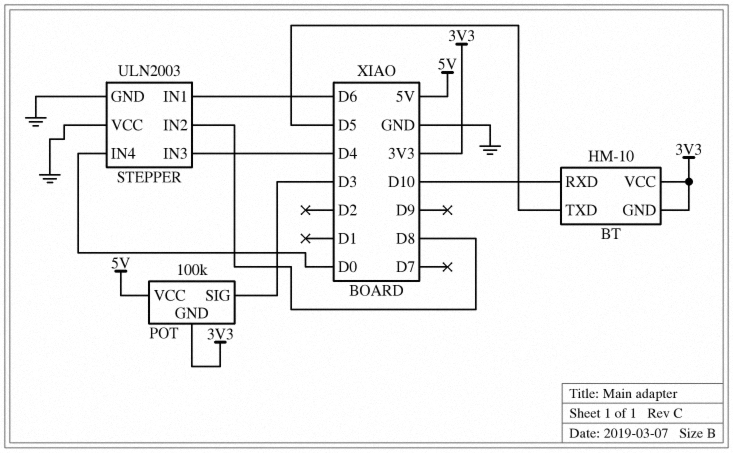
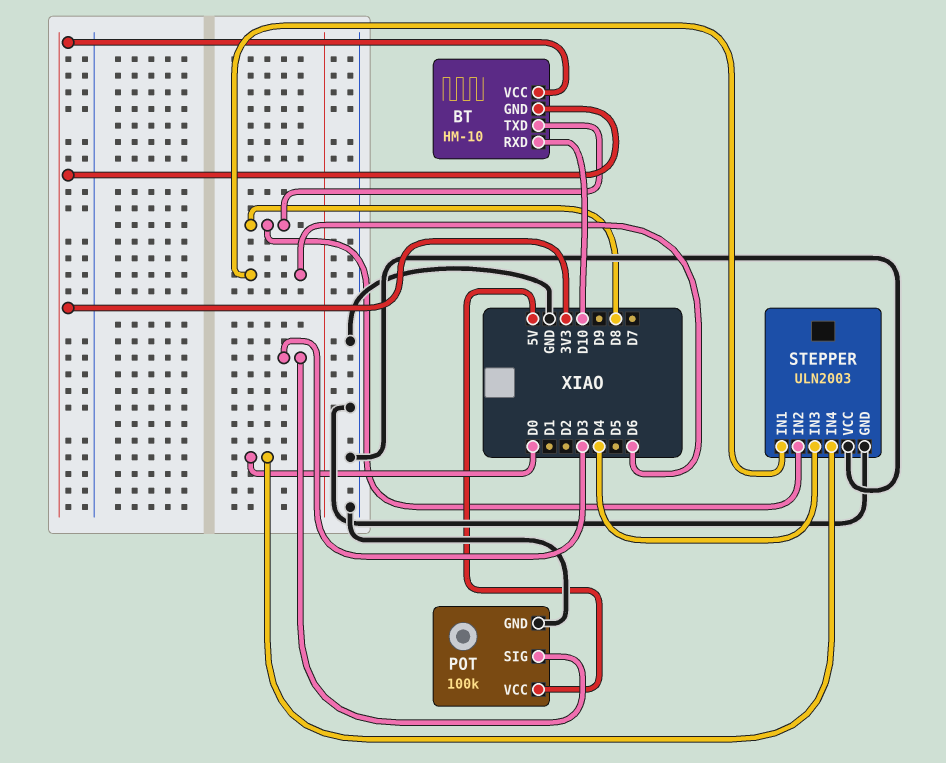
BT pin TXD: D5 -> D8
POT pin GND: 3V3 -> GND

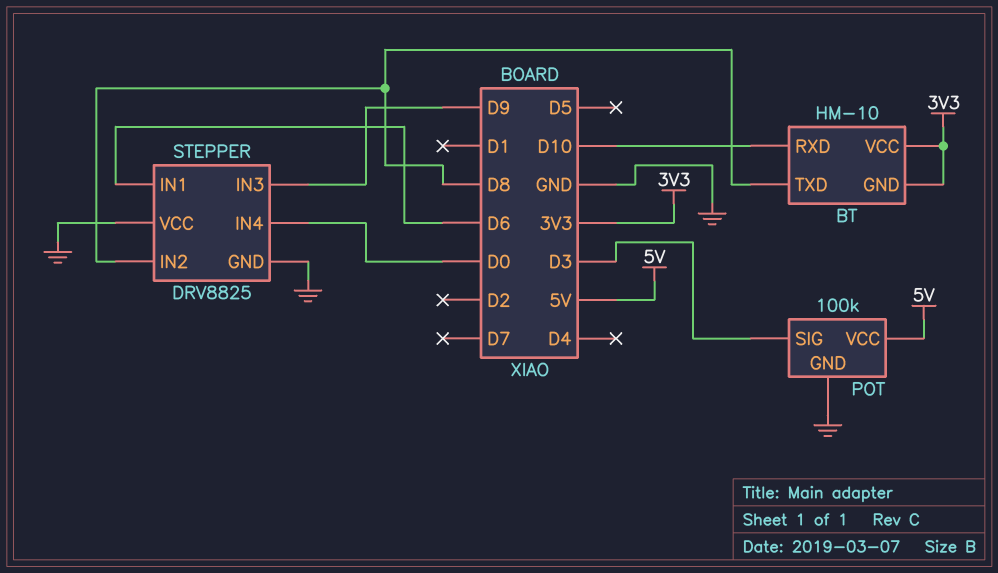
STEPPER: ULN2003 -> DRV8825
STEPPER pin IN3: D4 -> D9

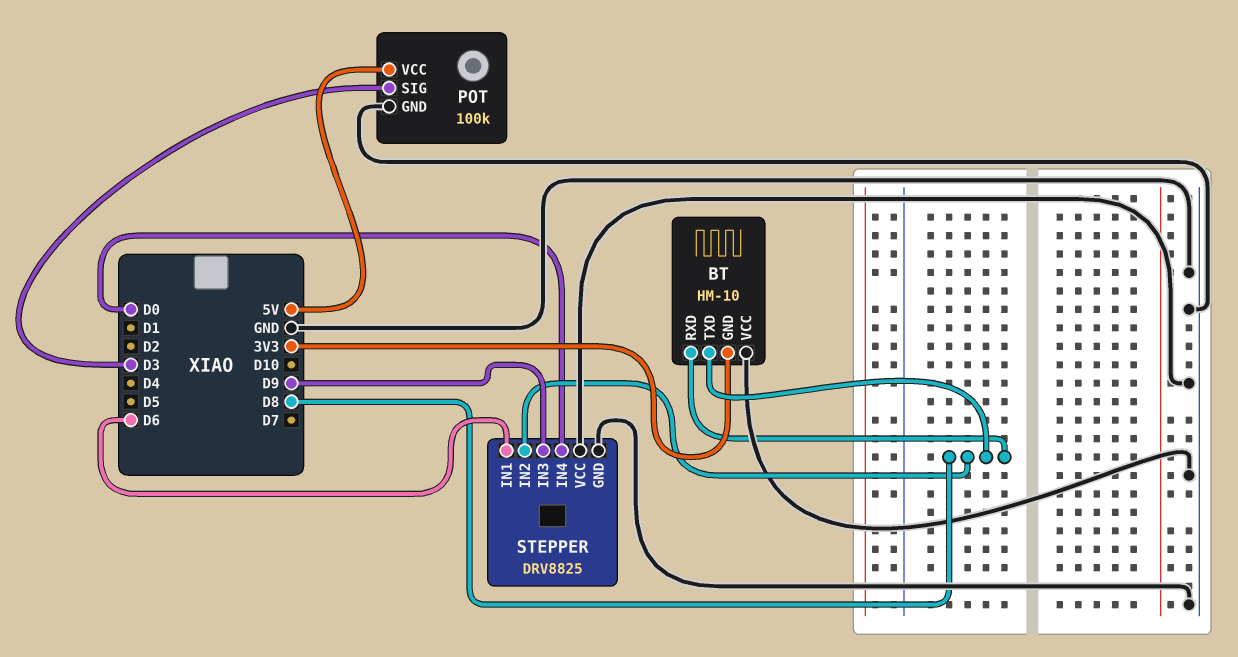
BT pin RXD: D10 -> D8
BT pin VCC: 3V3 -> GND

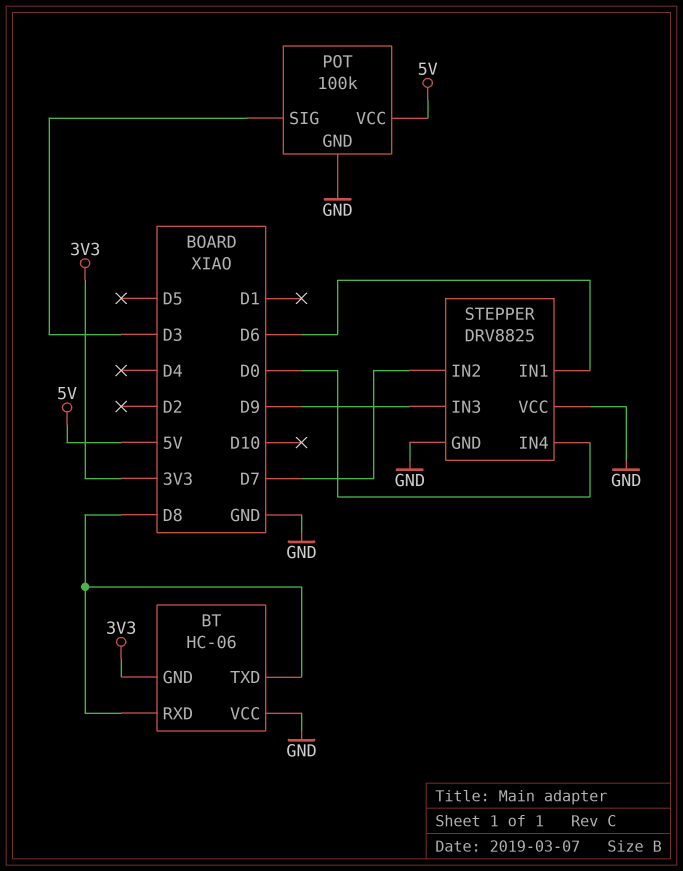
BT: HM-10 -> HC-06
STEPPER pin IN2: D8 -> D7

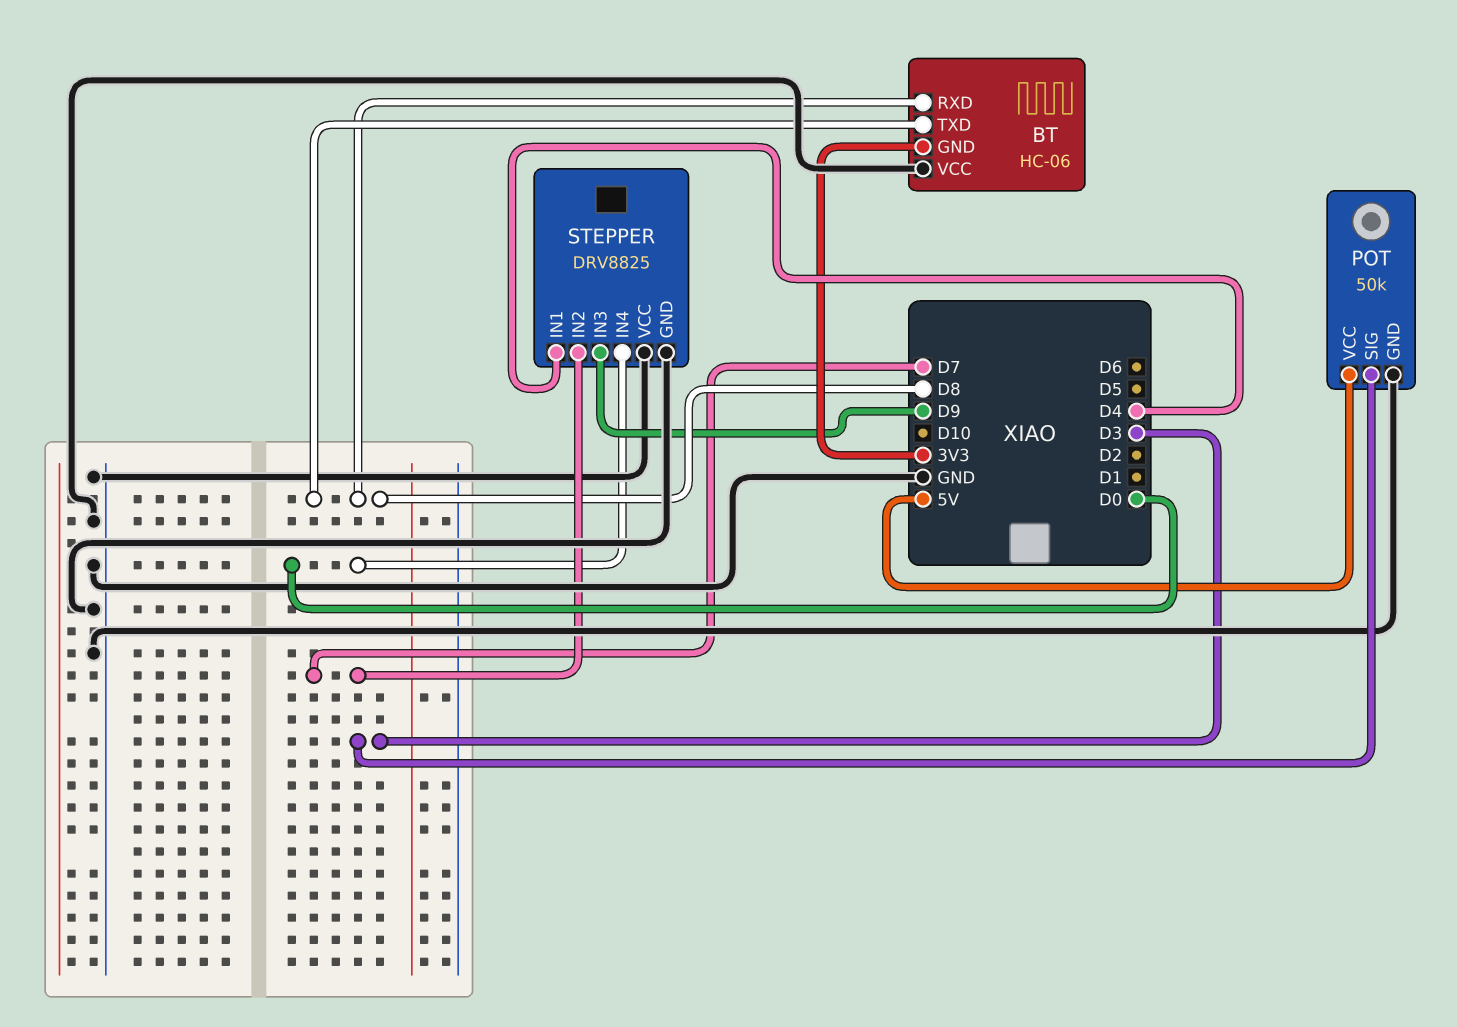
POT: 100k -> 50k
STEPPER pin IN1: D6 -> D4

